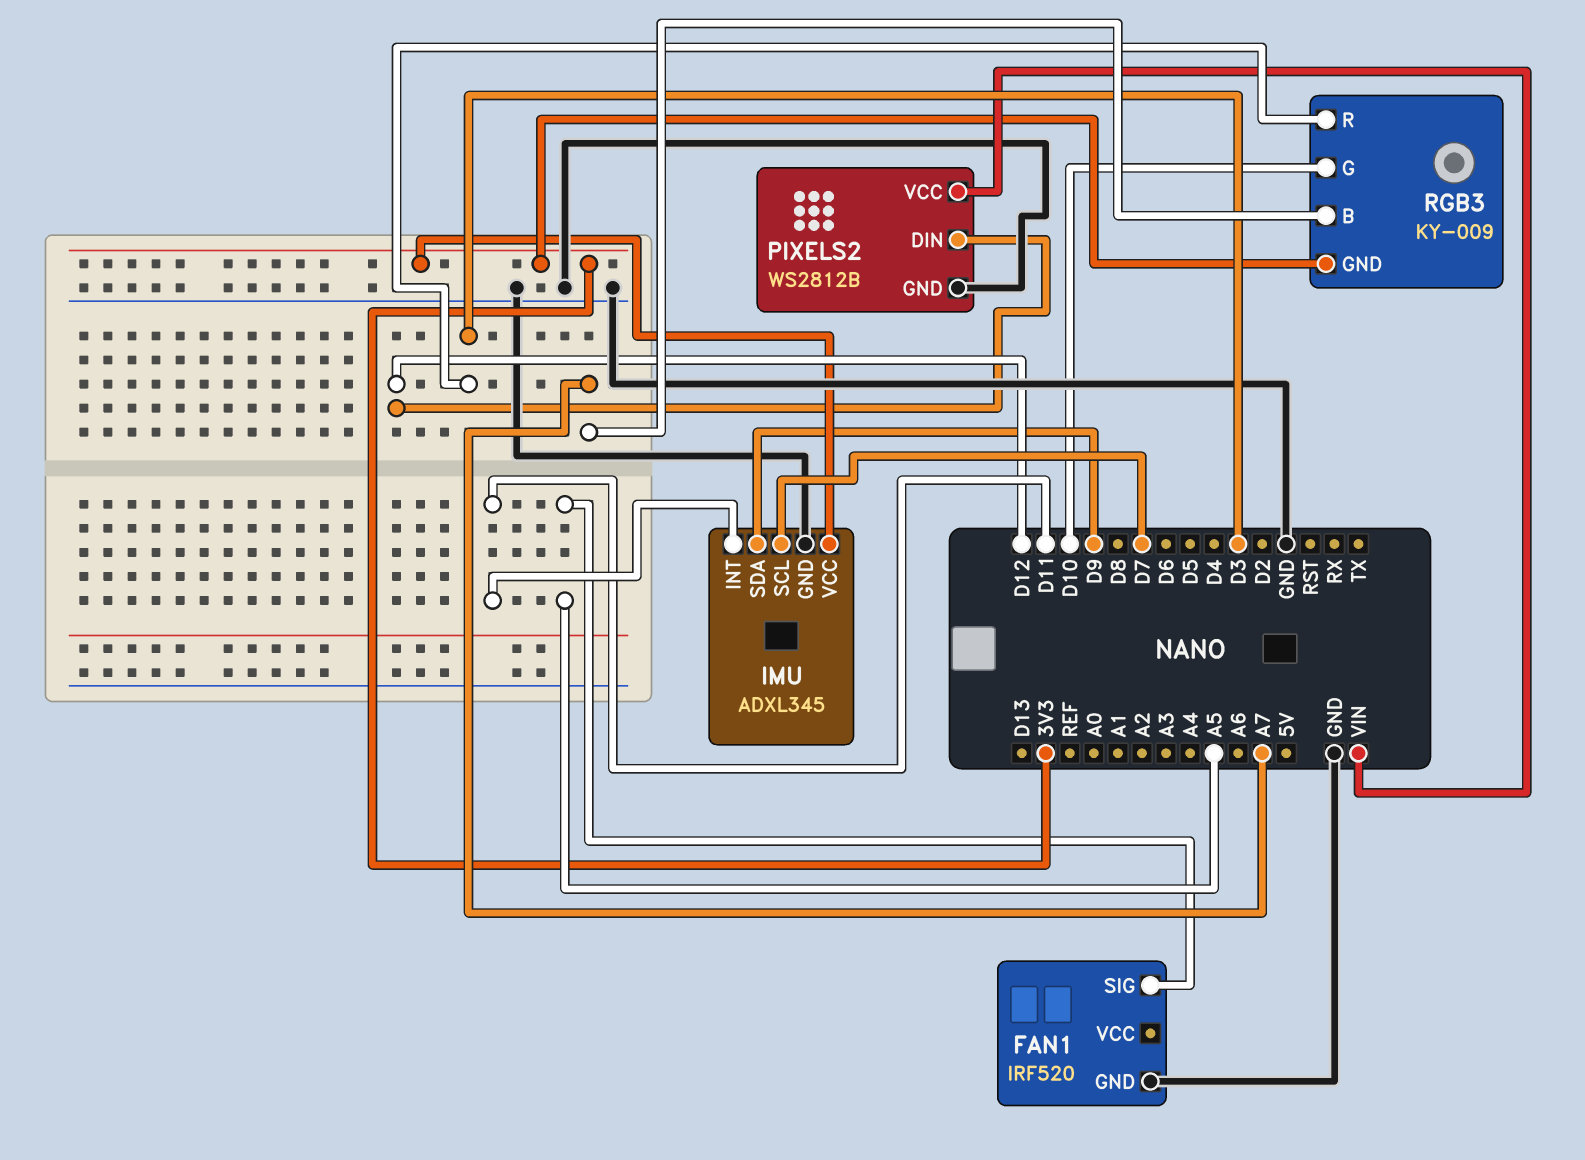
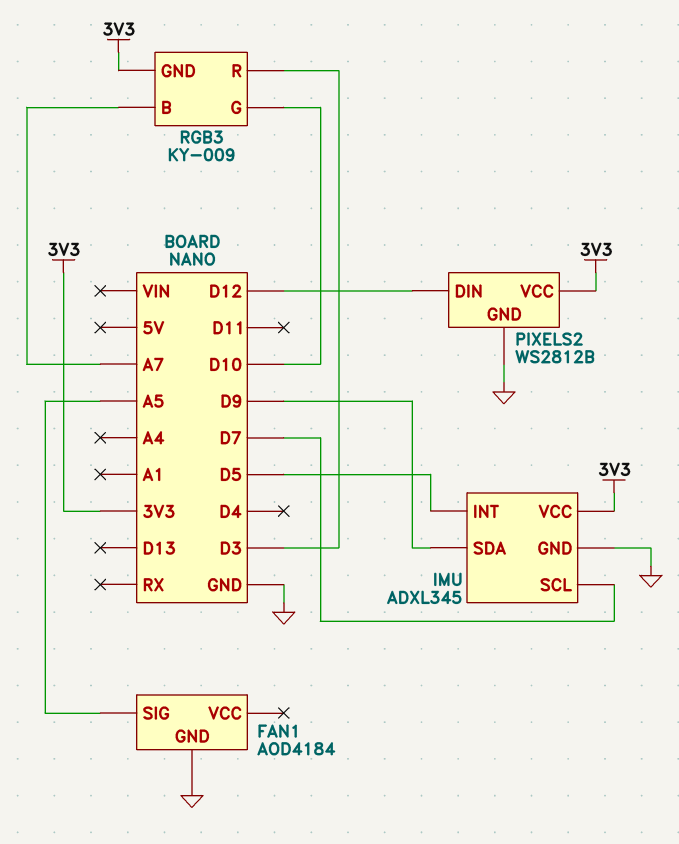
FAN1: IRF520 -> AOD4184
IMU pin INT: D11 -> D5
PIXELS2 pin VCC: VIN -> 3V3

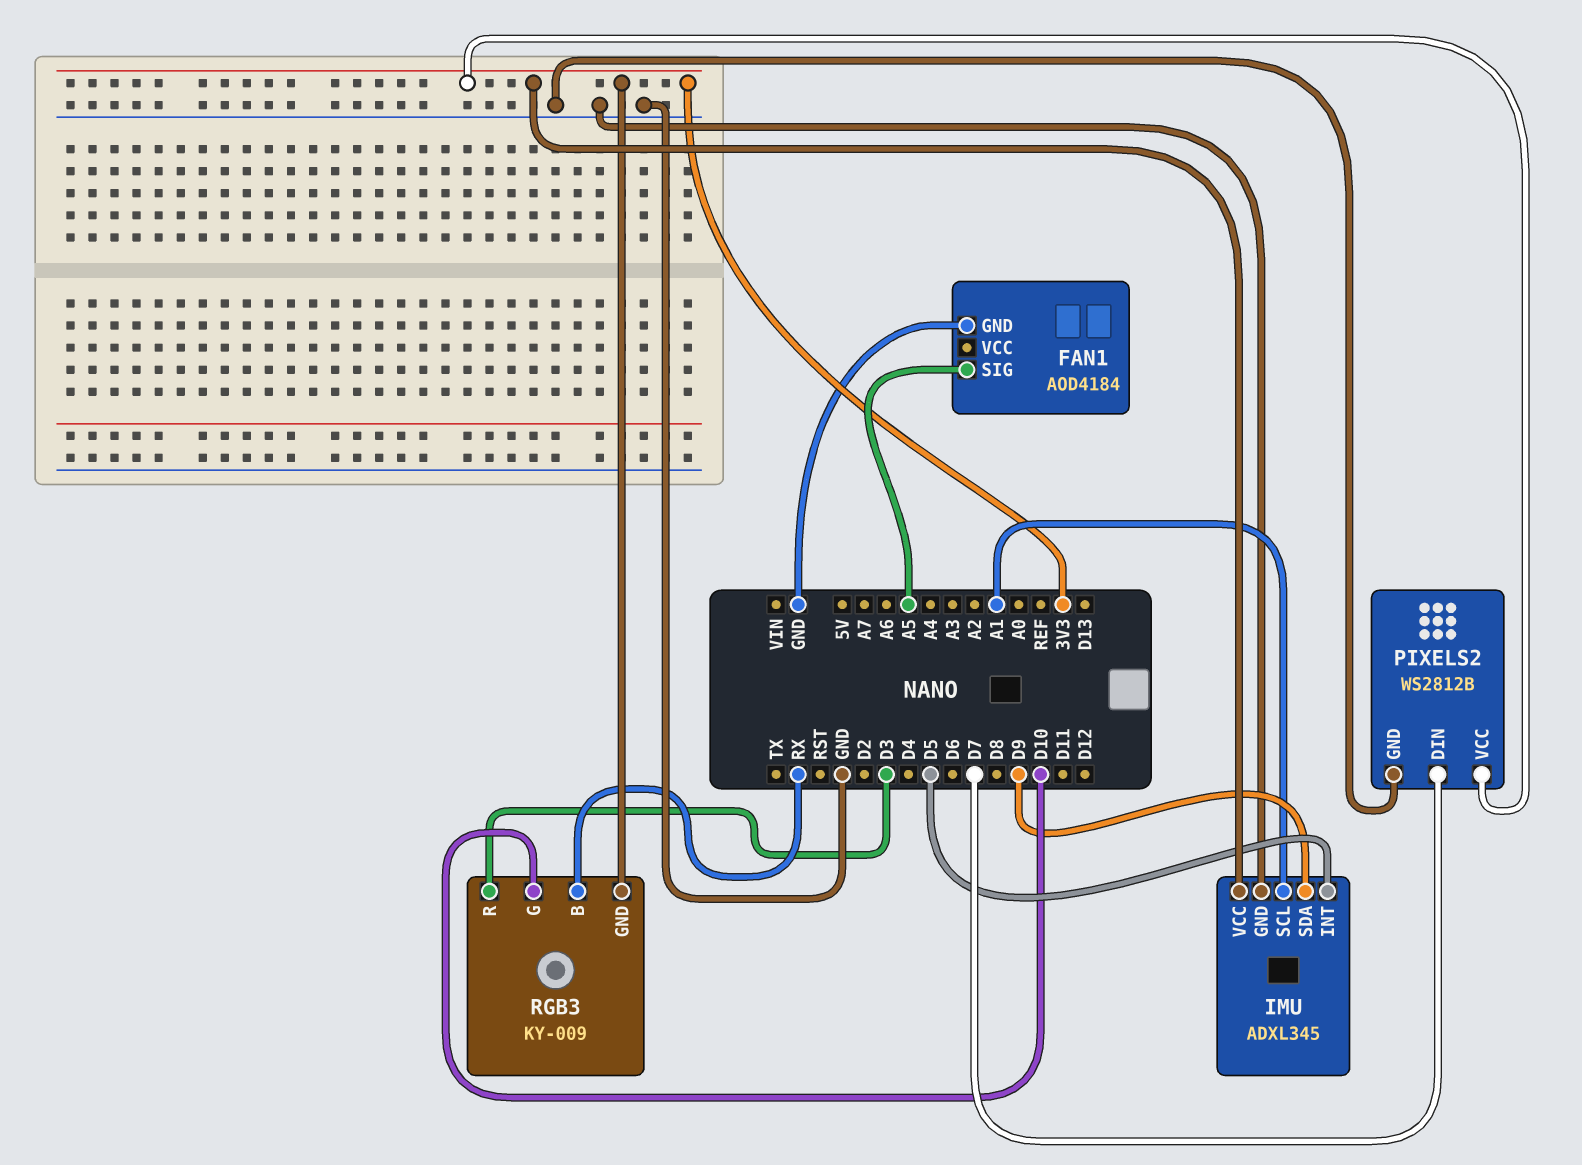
IMU pin SCL: D7 -> A1
PIXELS2 pin DIN: D12 -> D7
RGB3 pin B: A7 -> RX

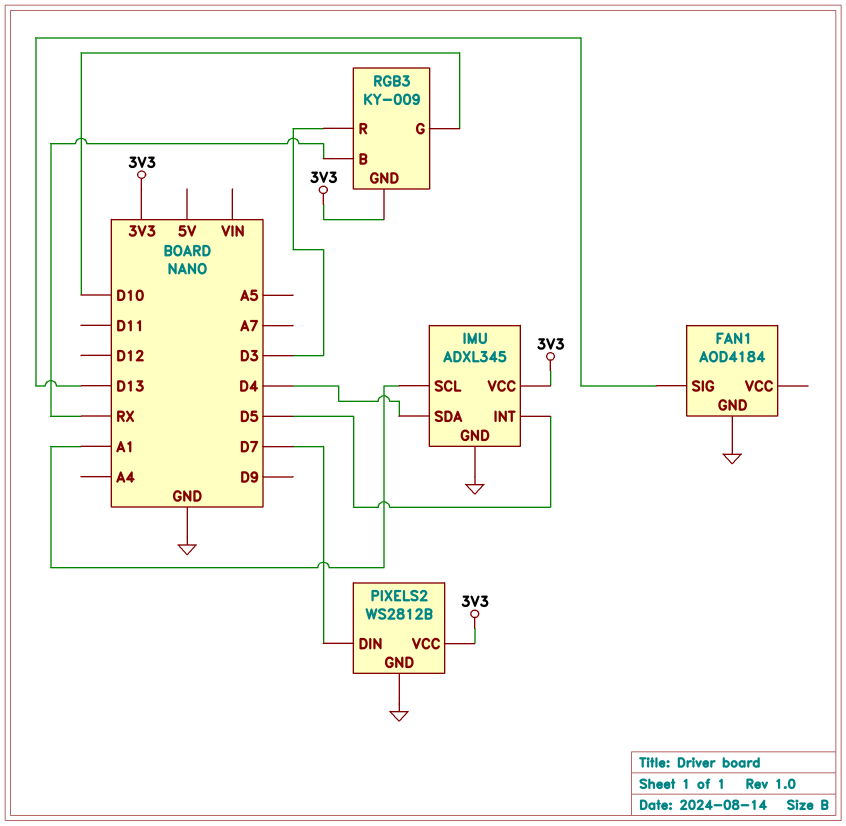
FAN1 pin SIG: A5 -> D13
IMU pin SDA: D9 -> D4

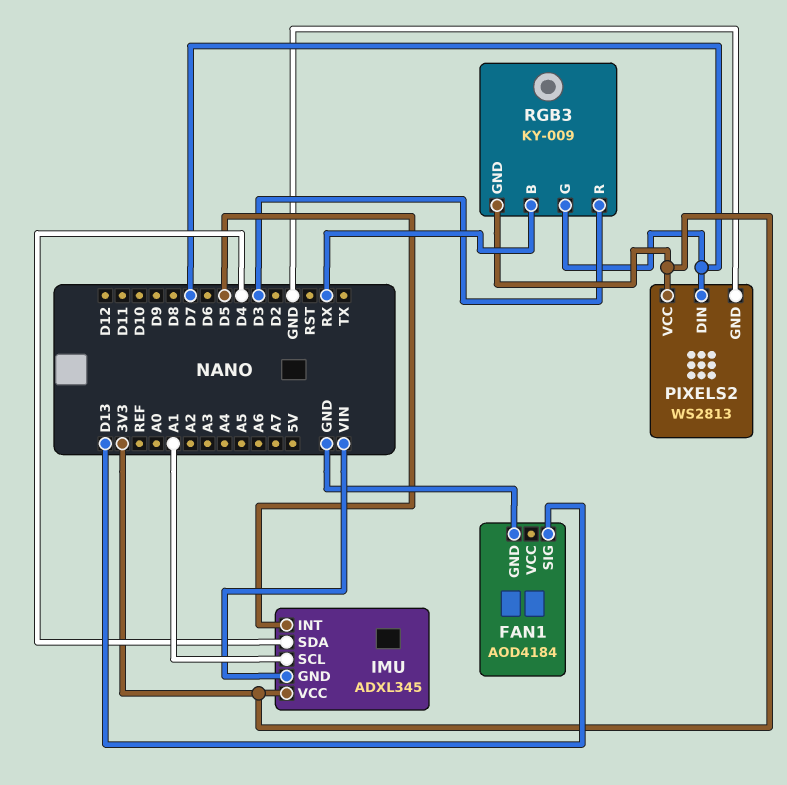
IMU pin GND: GND -> VIN
PIXELS2: WS2812B -> WS2813
RGB3 pin G: D10 -> D7

